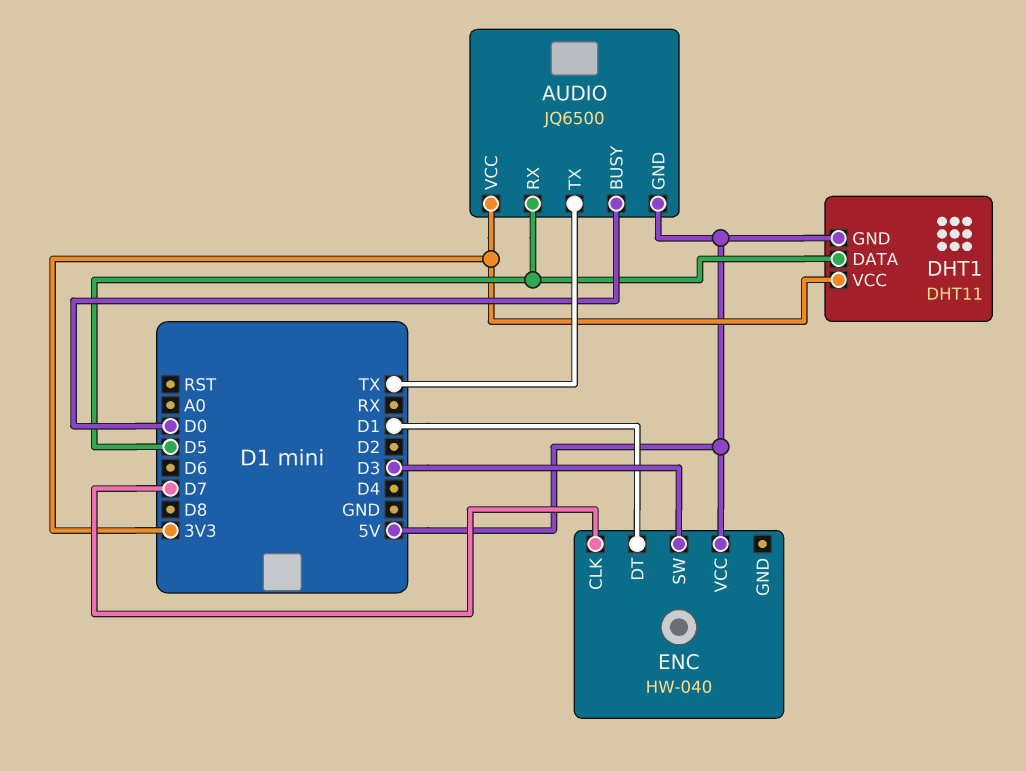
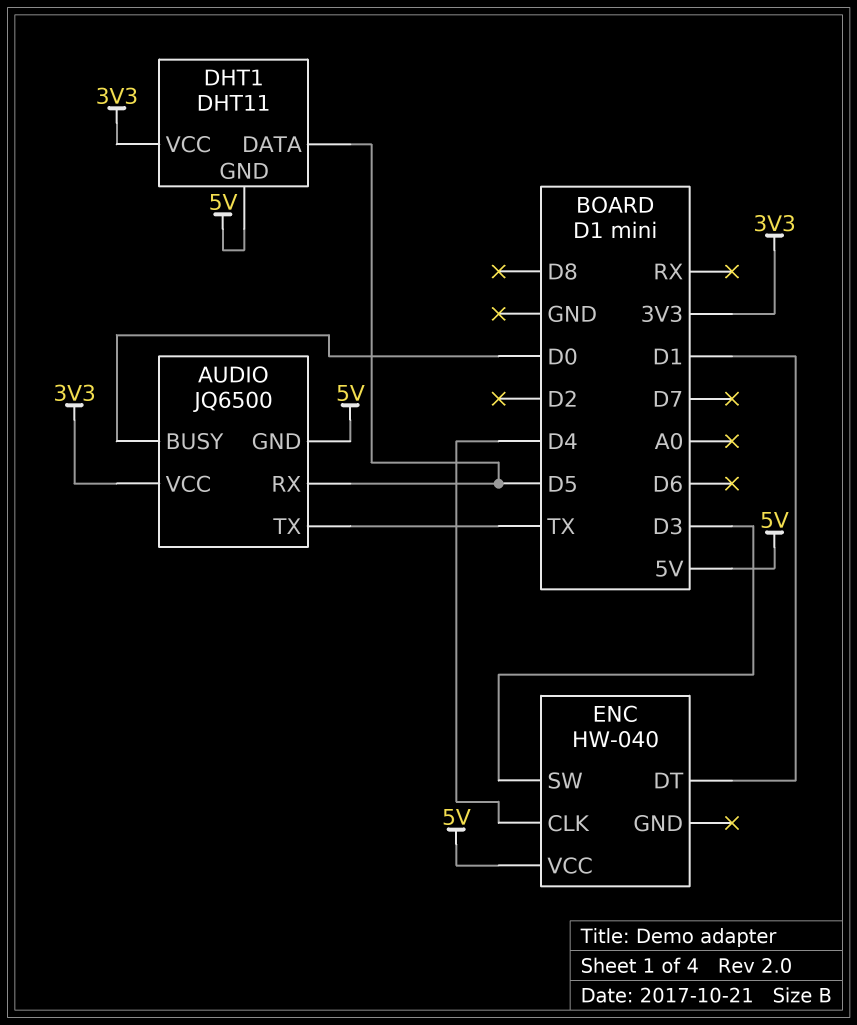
ENC pin CLK: D7 -> D4

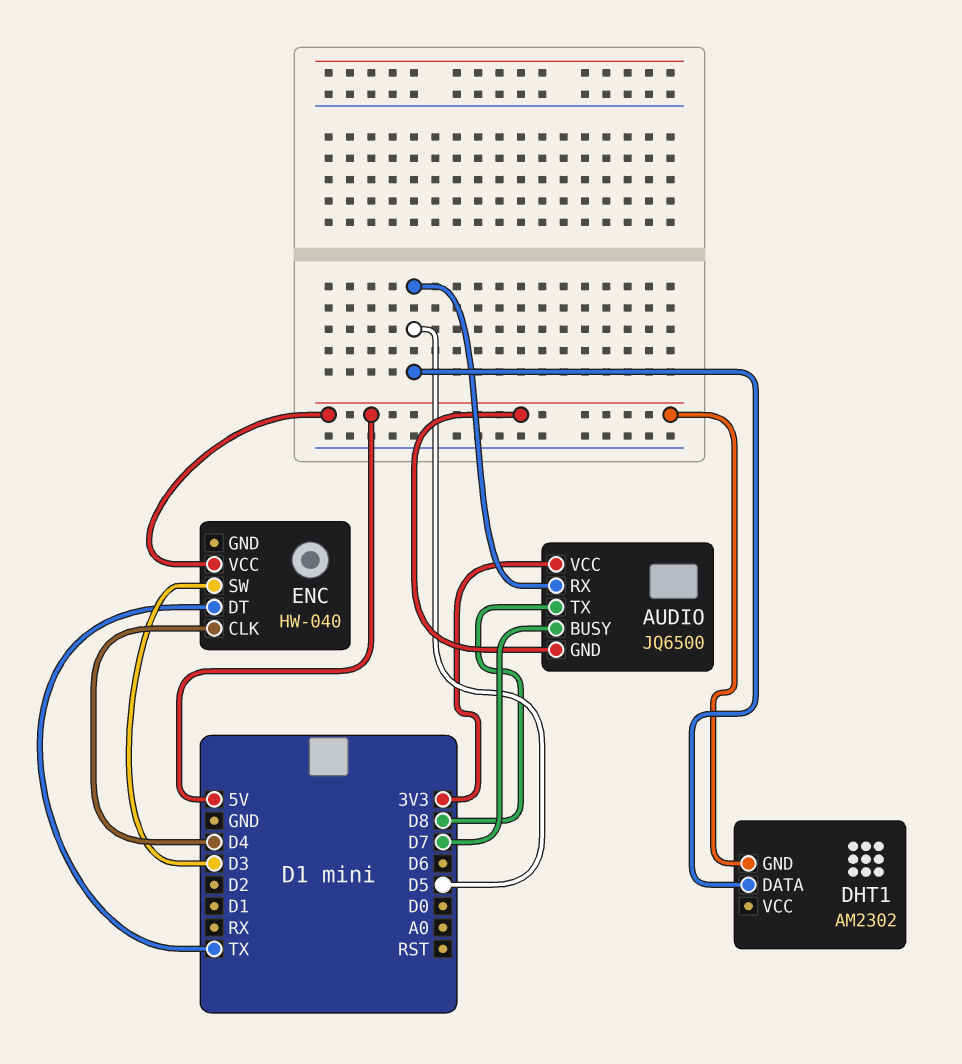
AUDIO pin BUSY: D0 -> D7
AUDIO pin TX: TX -> D8
DHT1: DHT11 -> AM2302
DHT1 pin VCC: 3V3 -> none
ENC pin DT: D1 -> TX

